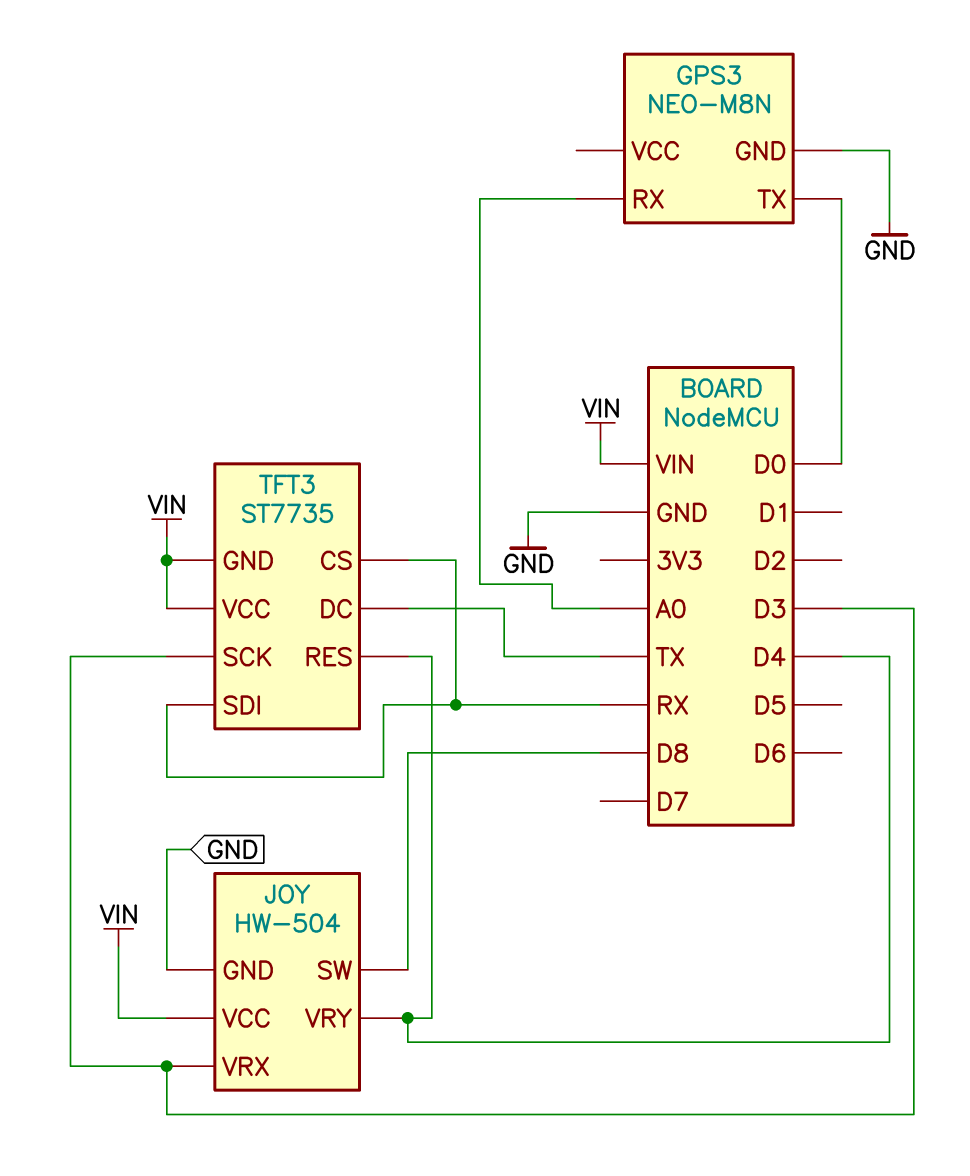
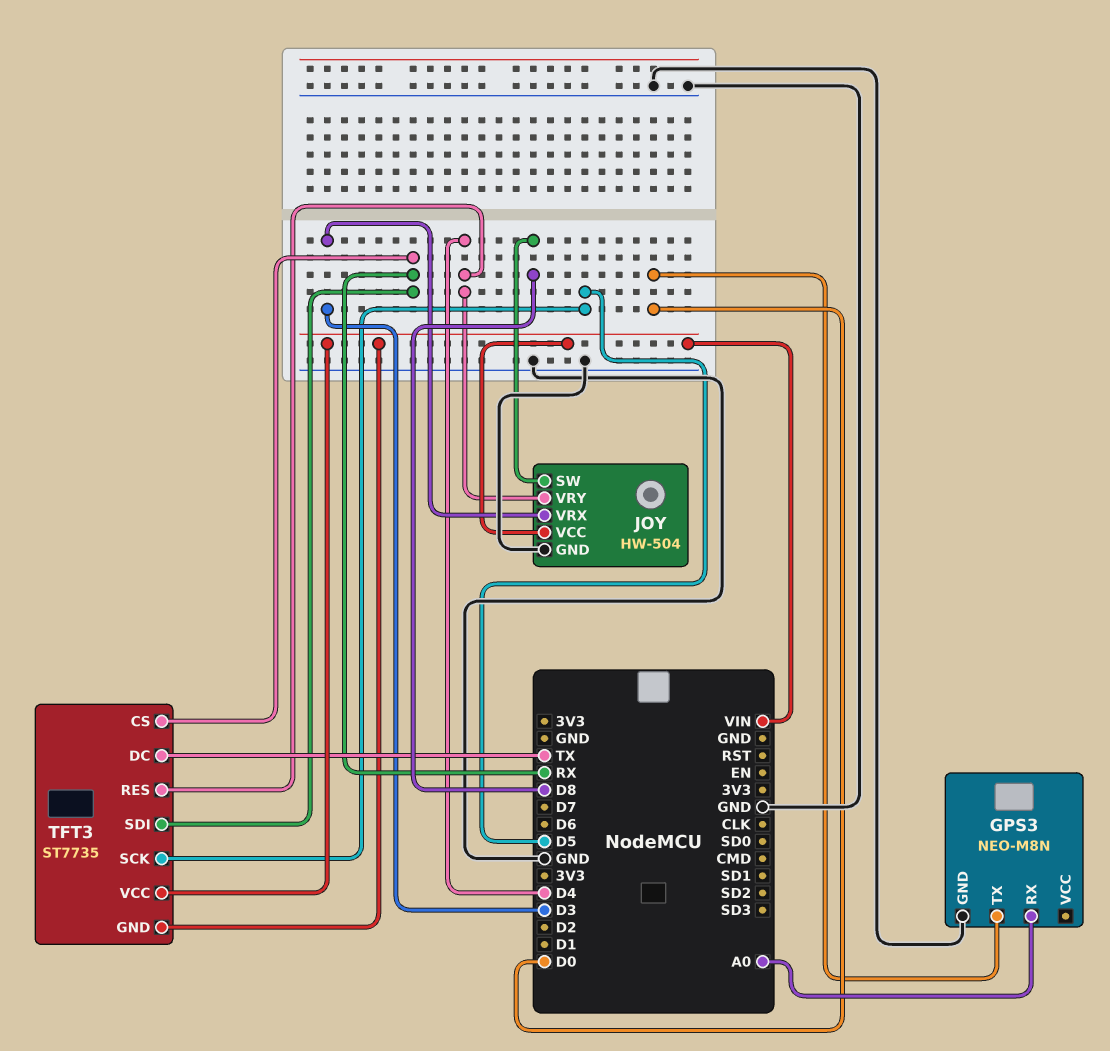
TFT3 pin SCK: D3 -> D5

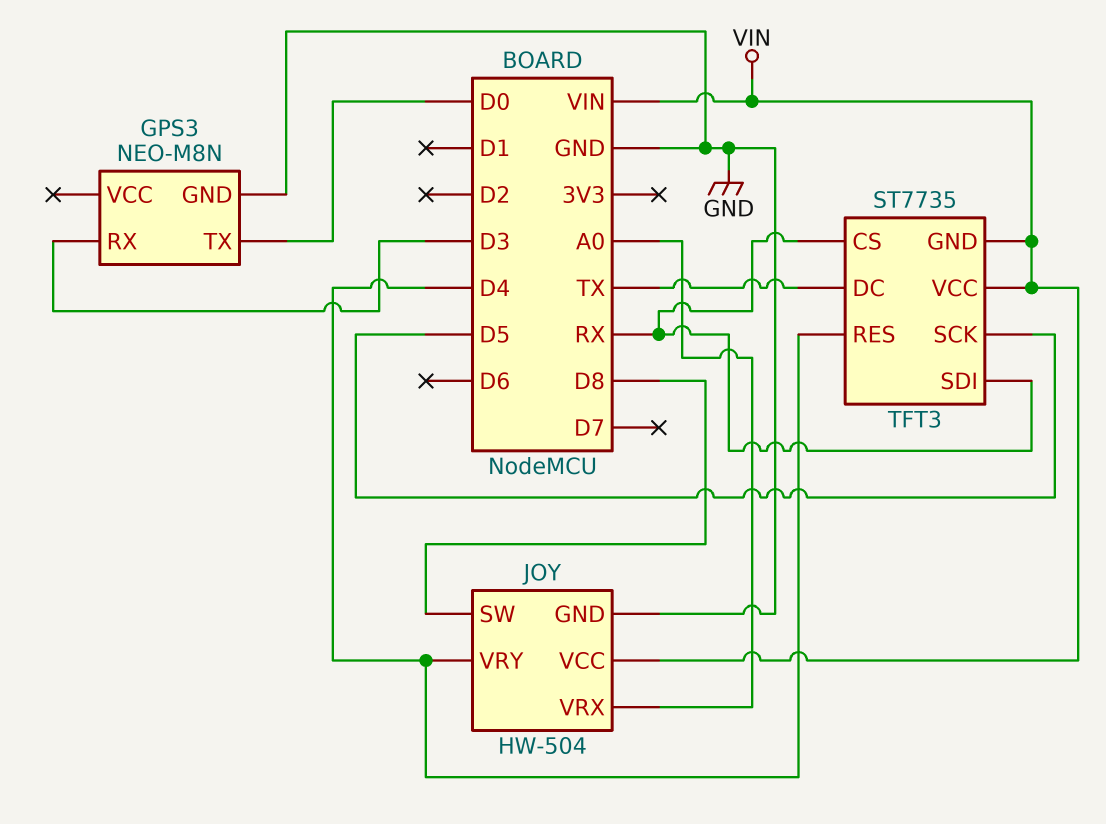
GPS3 pin RX: A0 -> D3
JOY pin VRX: D3 -> A0

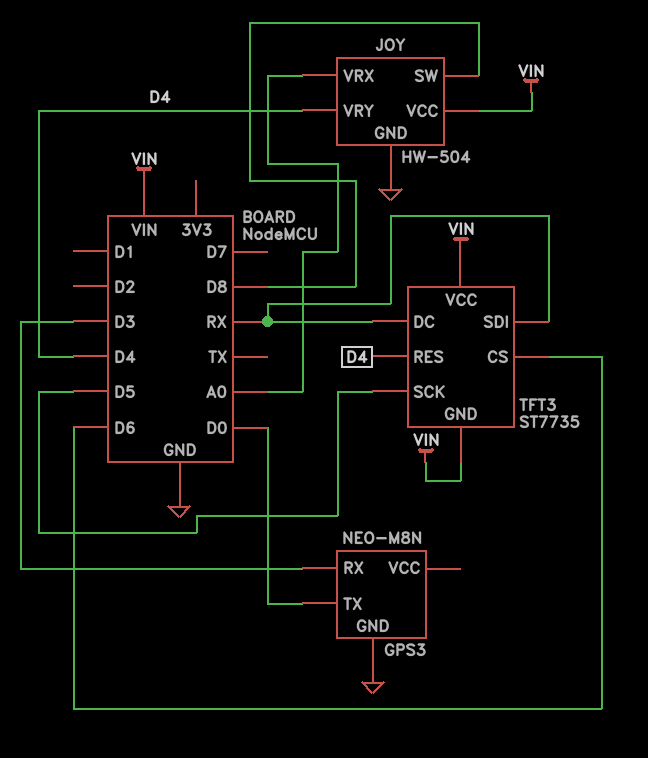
TFT3 pin CS: RX -> D6
TFT3 pin DC: TX -> RX

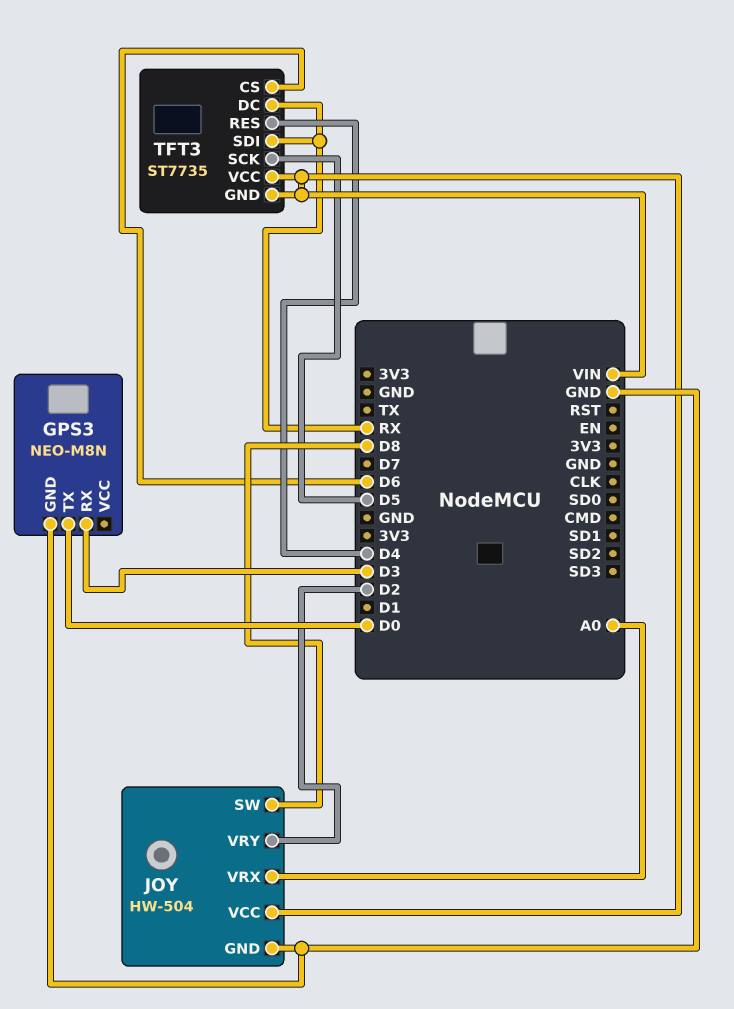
JOY pin VRY: D4 -> D2

